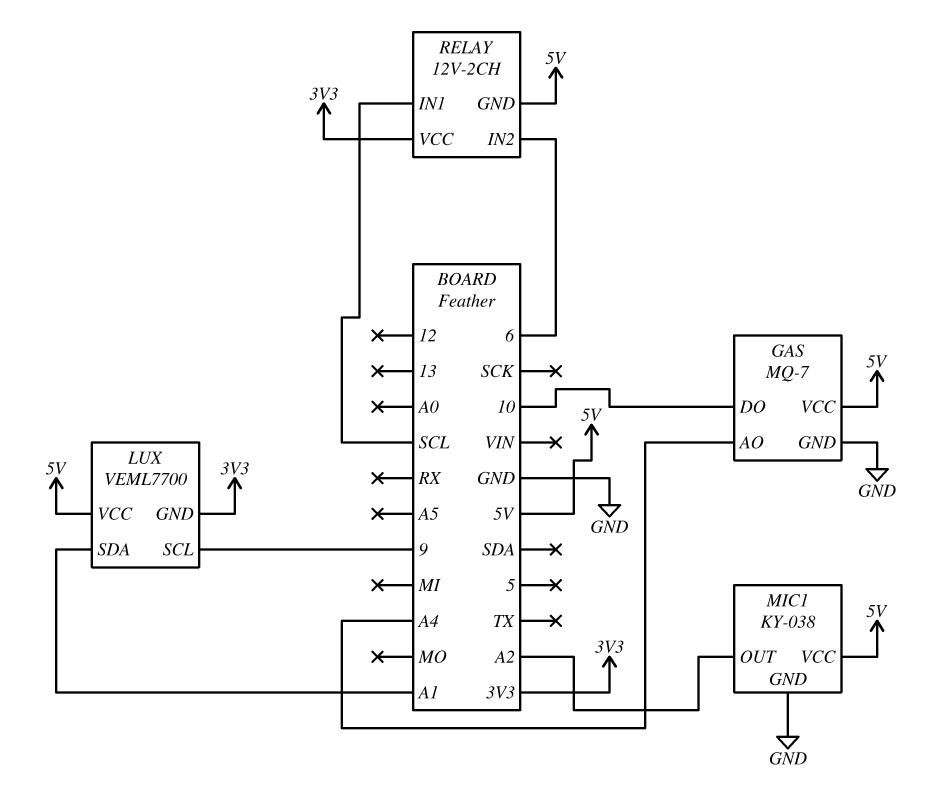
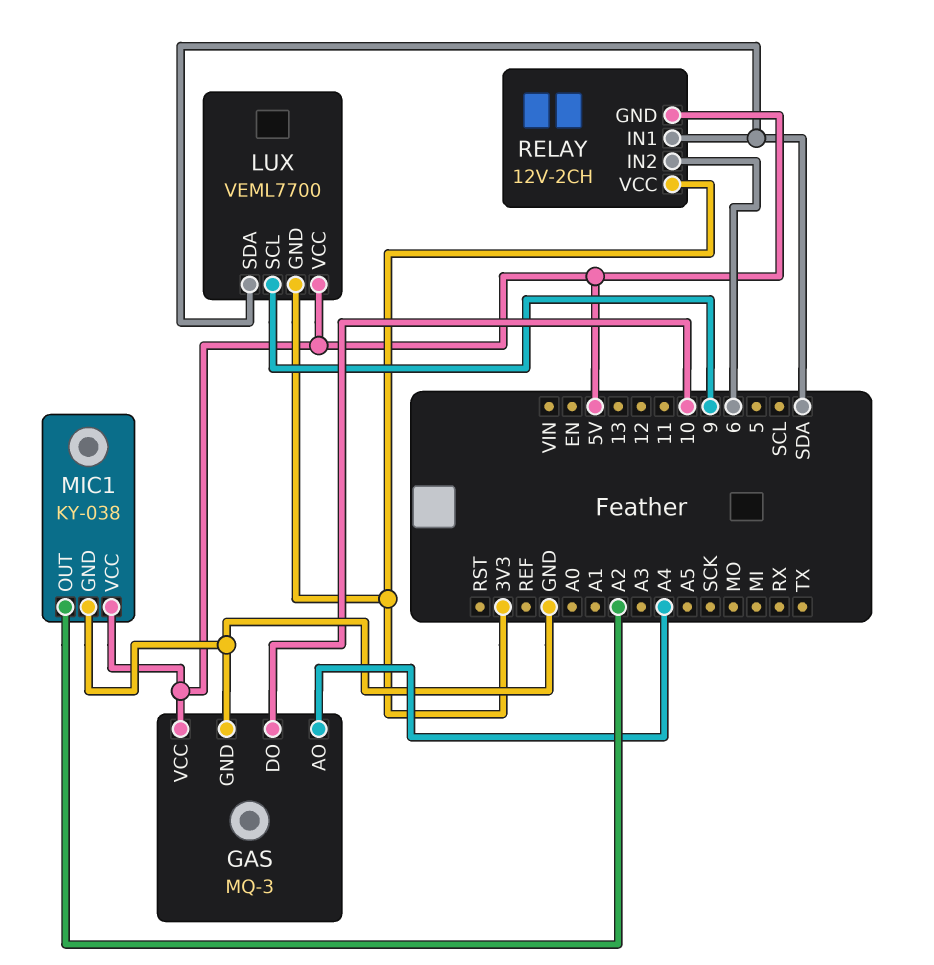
GAS: MQ-7 -> MQ-3
LUX pin SDA: A1 -> SDA
RELAY pin IN1: SCL -> SDA

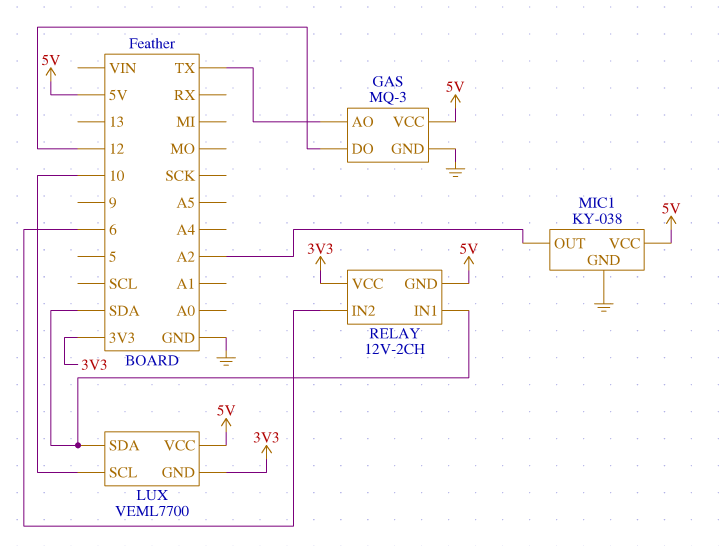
GAS pin AO: A4 -> TX
GAS pin DO: 10 -> 12
LUX pin SCL: 9 -> 10

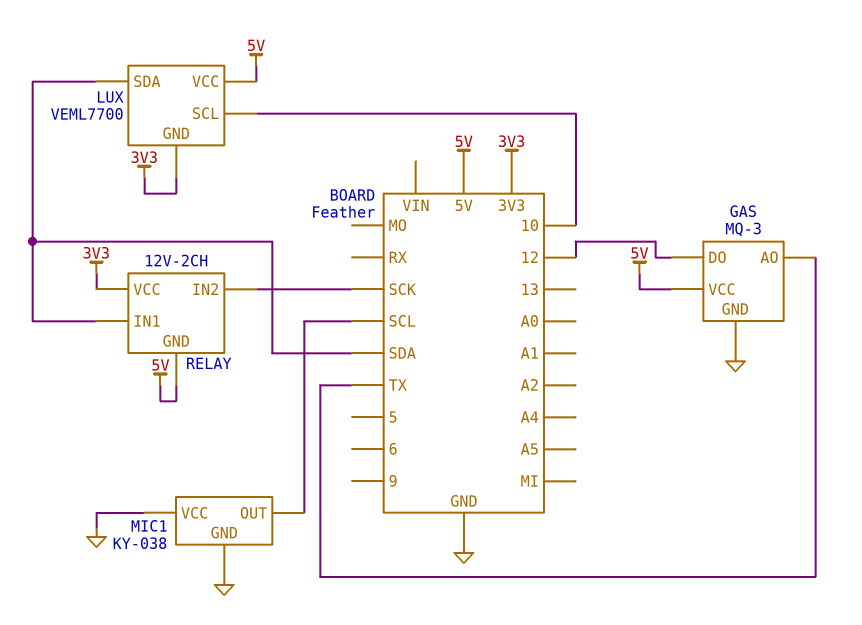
MIC1 pin OUT: A2 -> SCL
MIC1 pin VCC: 5V -> GND
RELAY pin IN2: 6 -> SCK

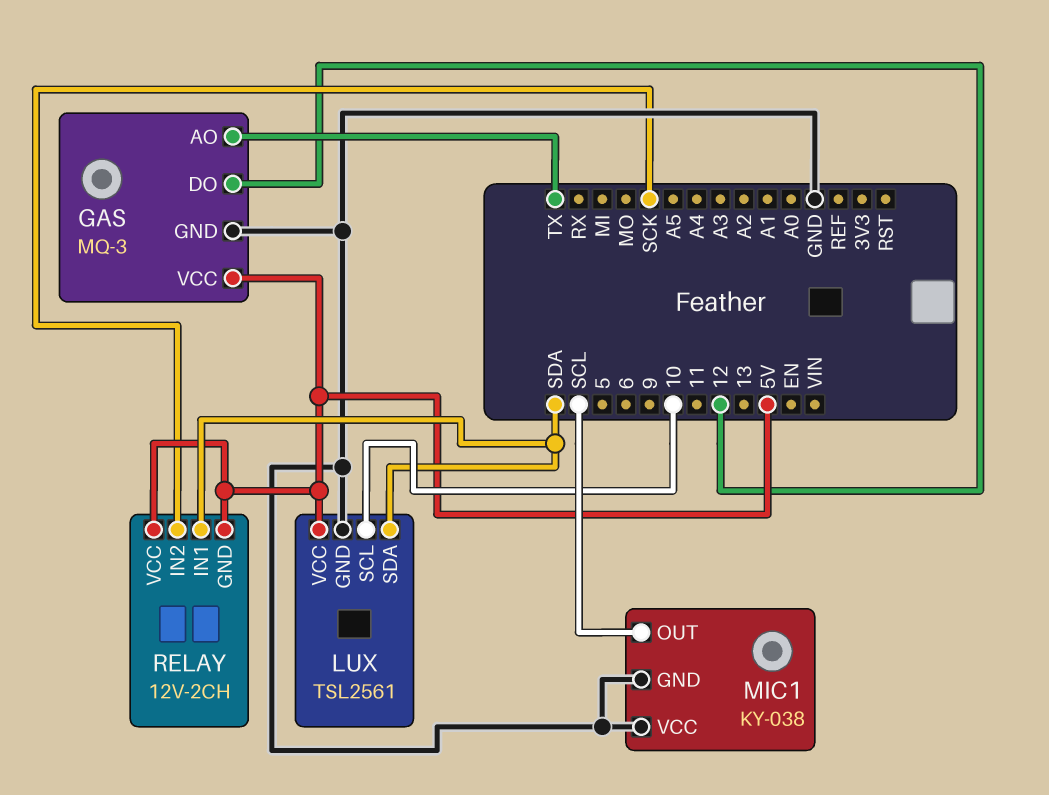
LUX: VEML7700 -> TSL2561
LUX pin GND: 3V3 -> GND
RELAY pin VCC: 3V3 -> 5V

